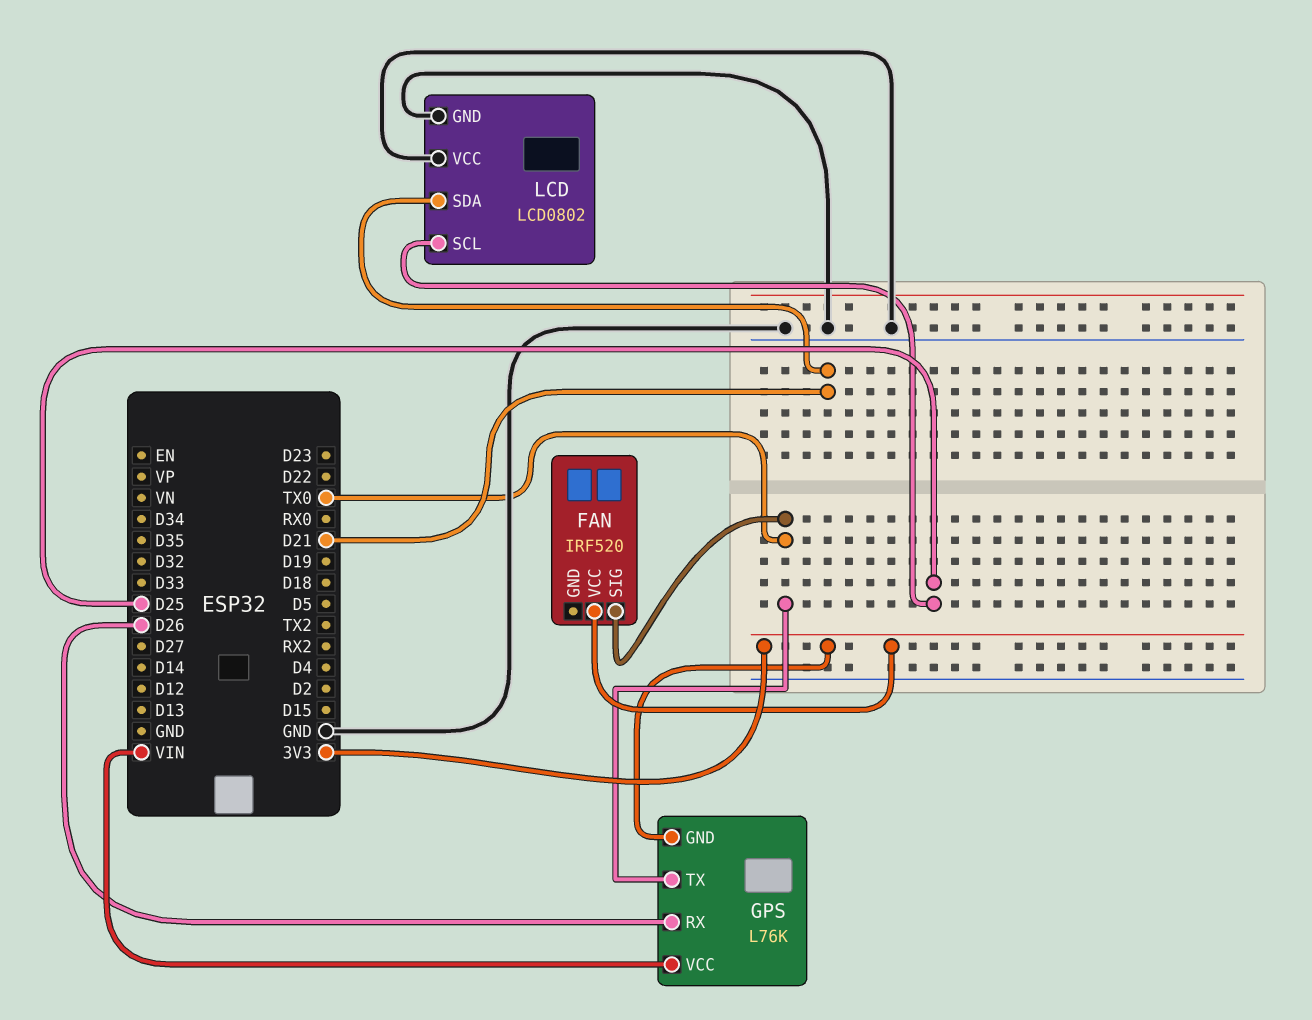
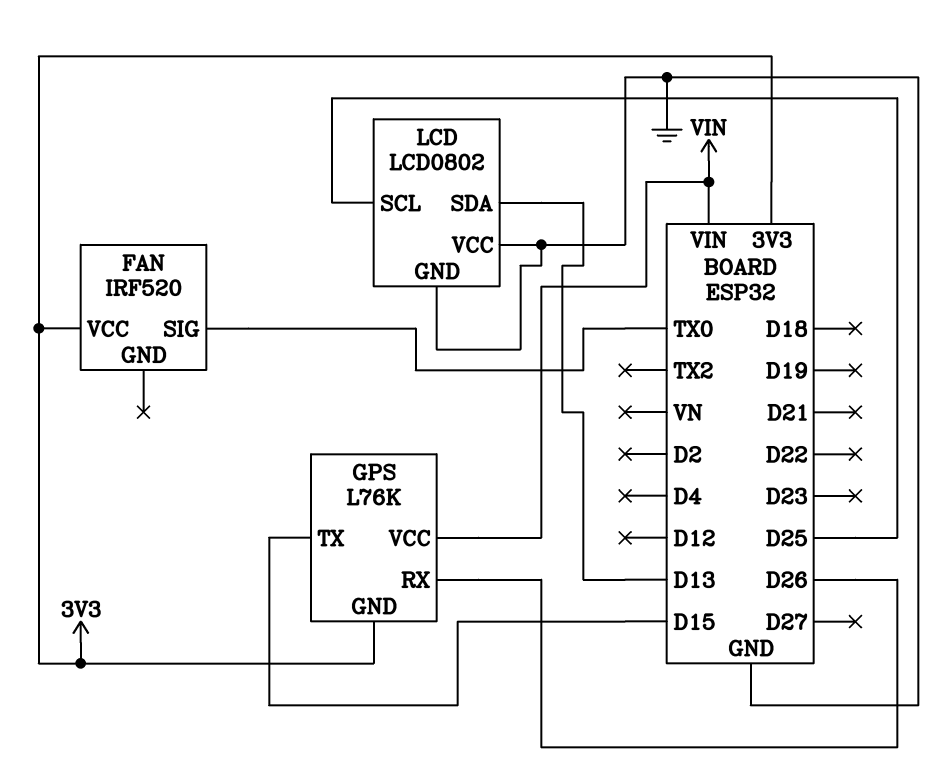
GPS pin TX: TX0 -> D15
LCD pin SDA: D21 -> D13

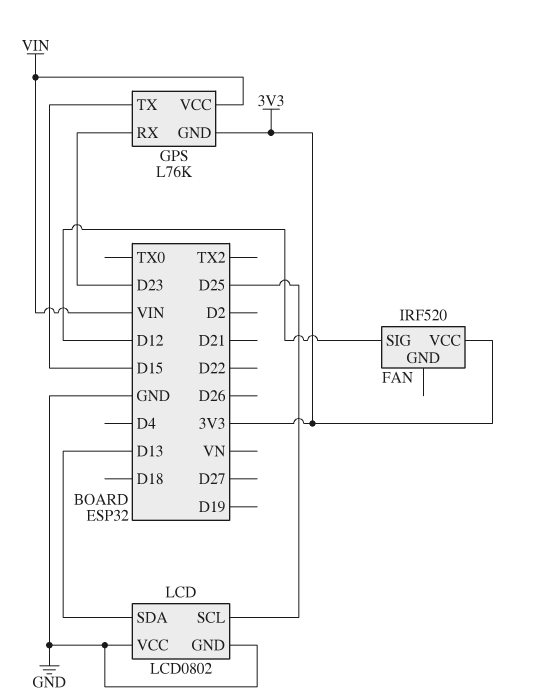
FAN pin SIG: TX0 -> D12
GPS pin RX: D26 -> D23

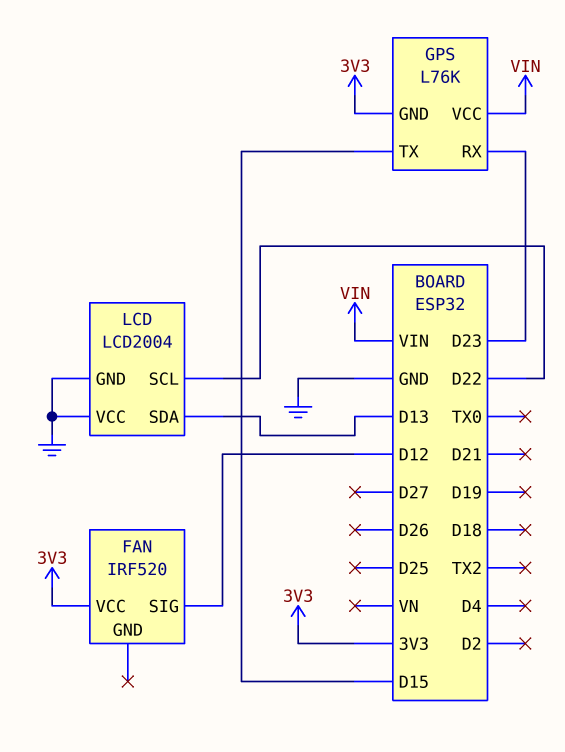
LCD: LCD0802 -> LCD2004
LCD pin SCL: D25 -> D22

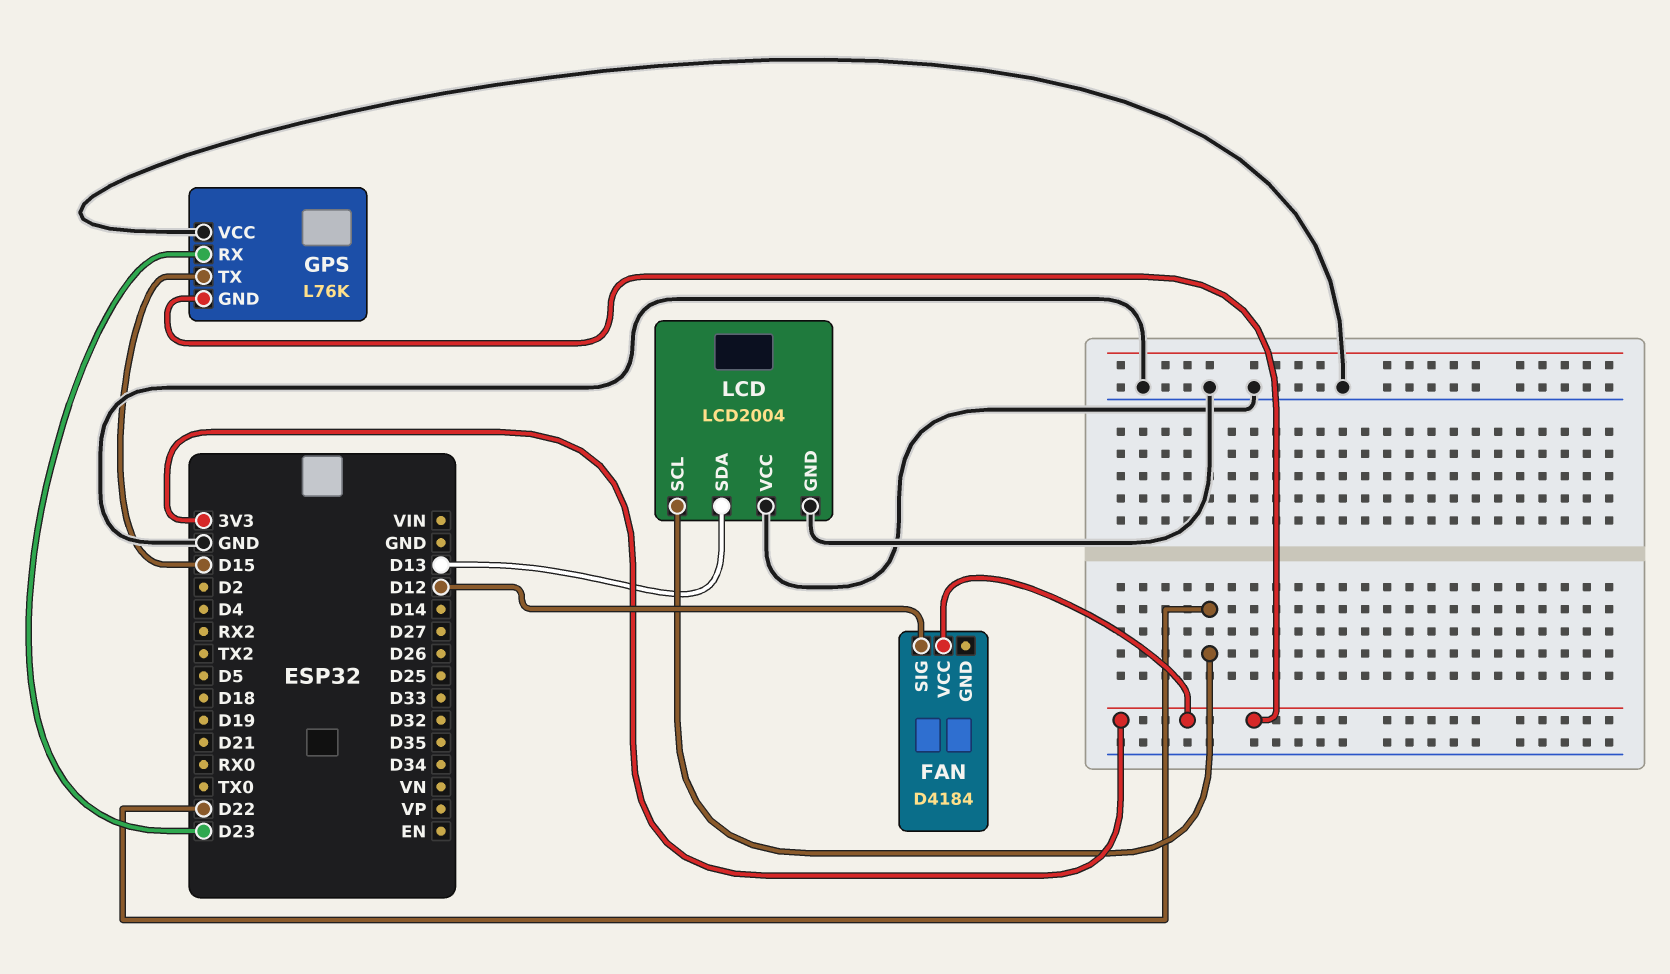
FAN: IRF520 -> D4184
GPS pin VCC: VIN -> GND

